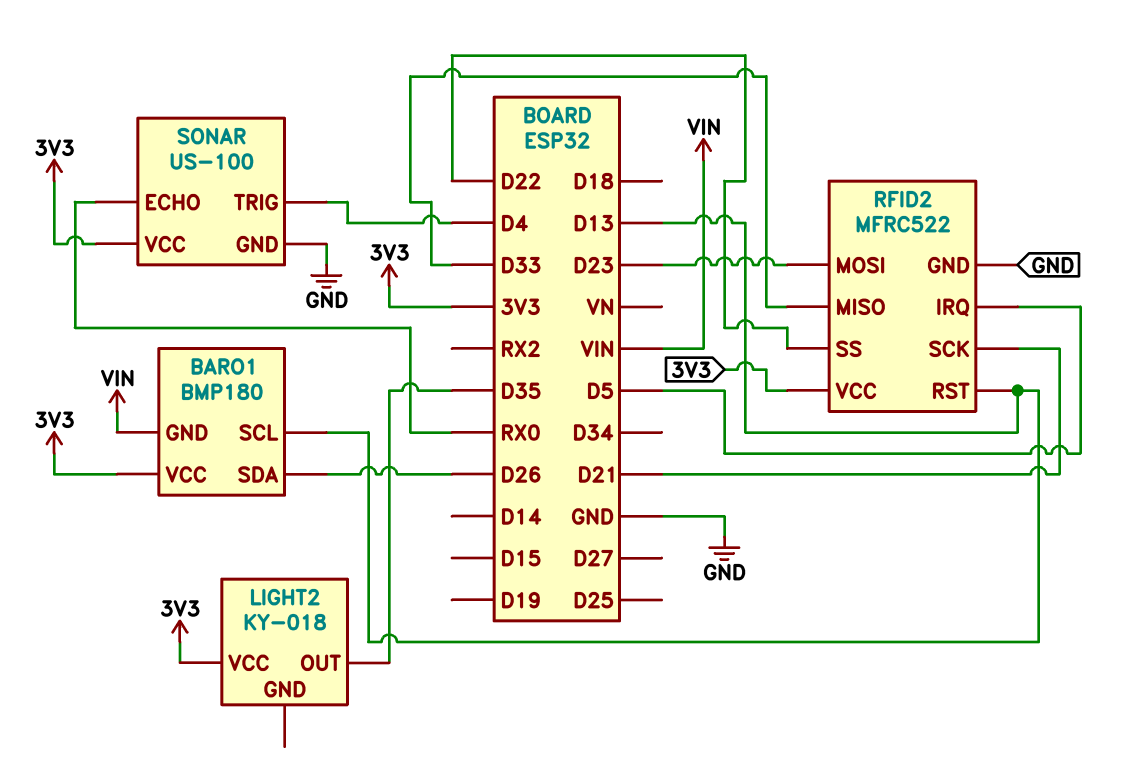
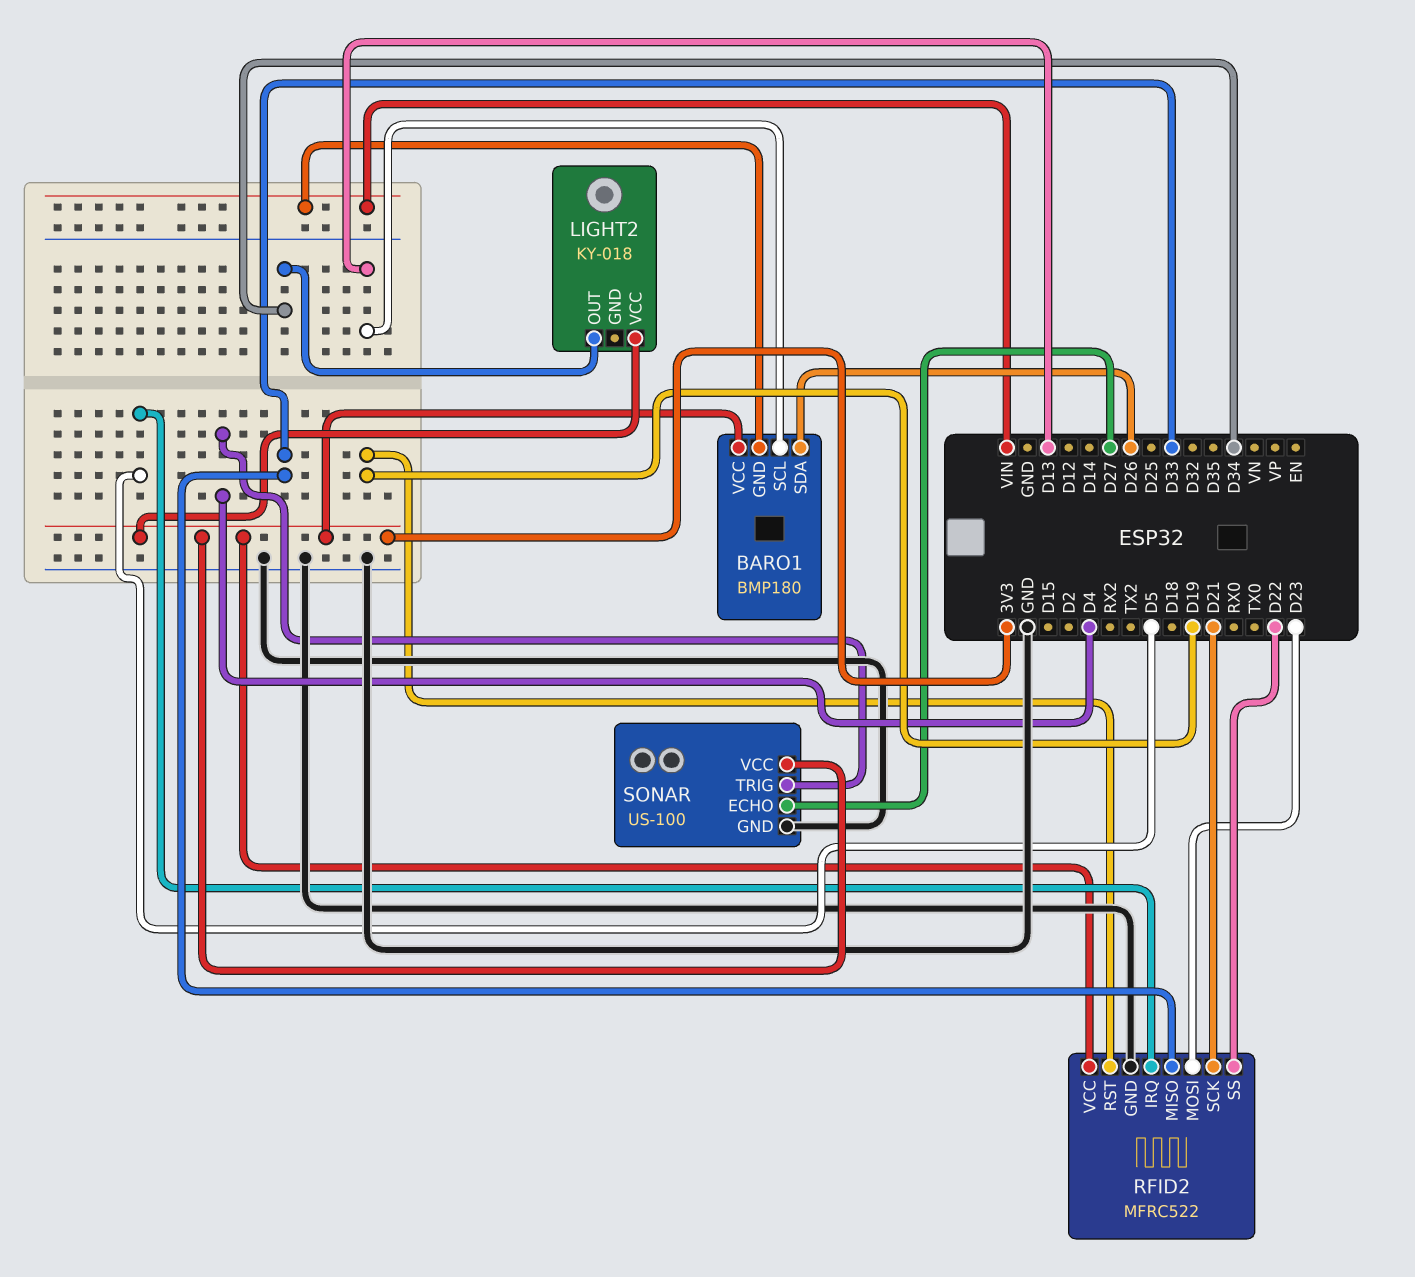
LIGHT2 pin OUT: D35 -> D34
RFID2 pin RST: D13 -> D19
SONAR pin ECHO: RX0 -> D27

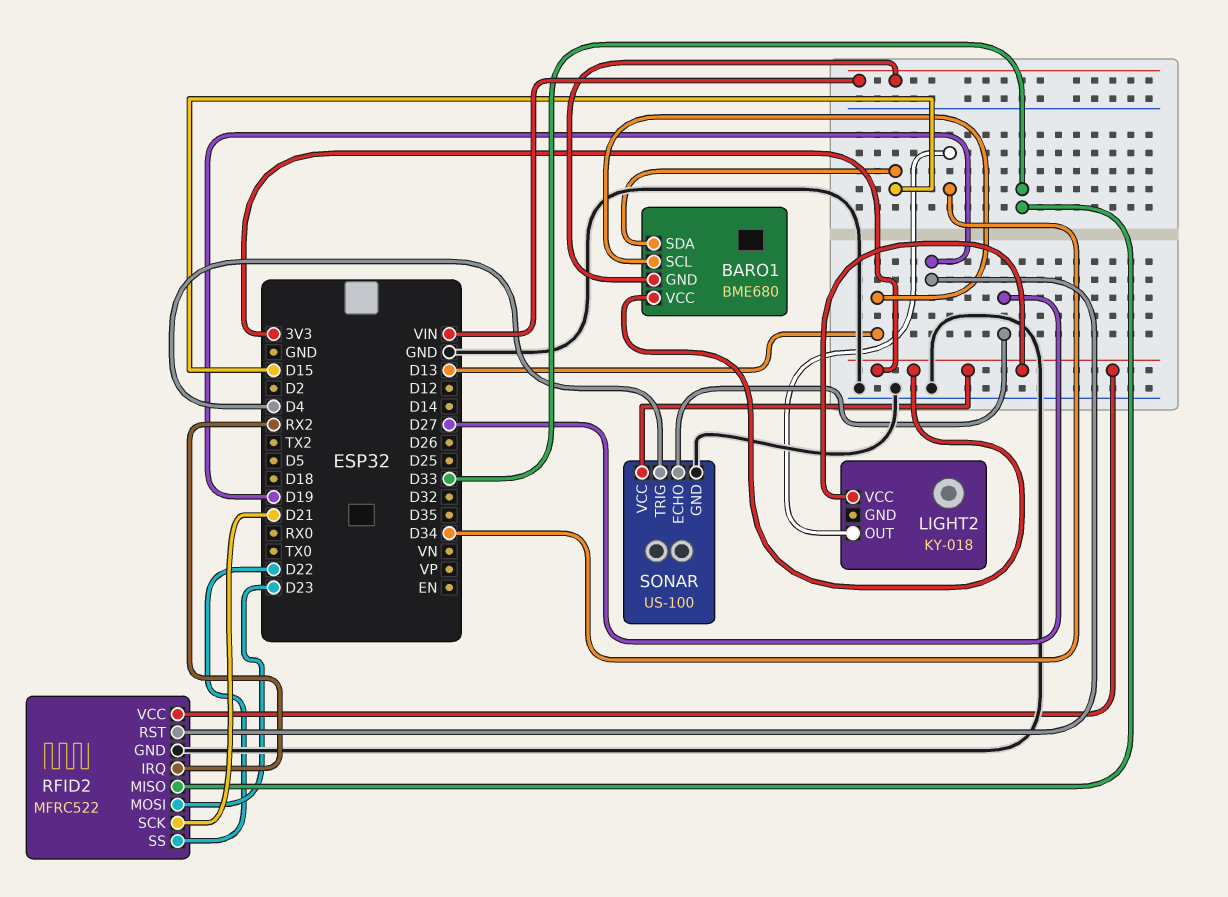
BARO1: BMP180 -> BME680
BARO1 pin SDA: D26 -> D15
RFID2 pin IRQ: D5 -> RX2

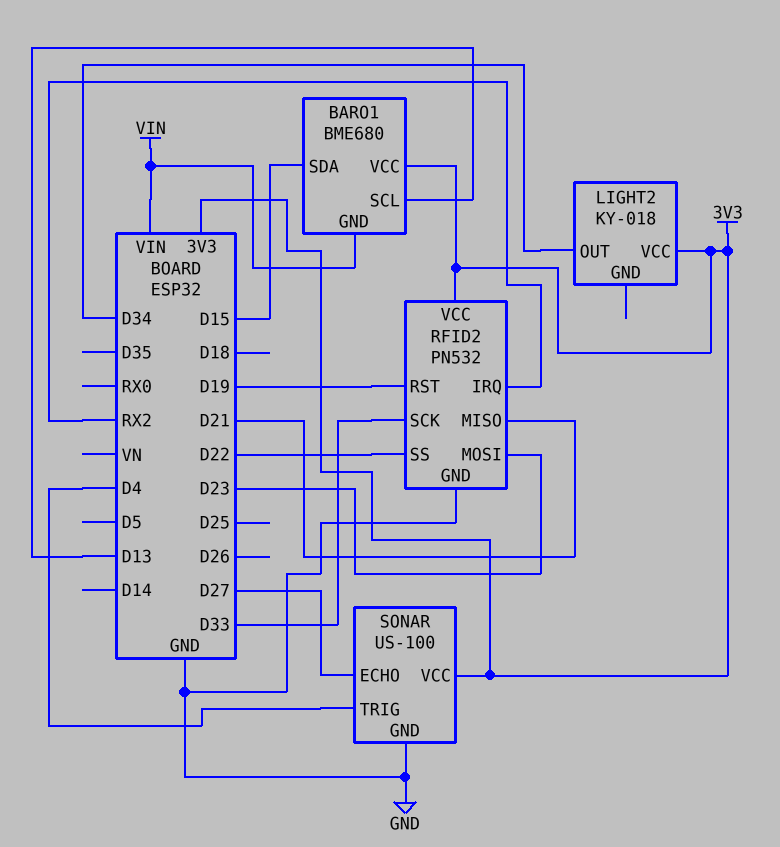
RFID2: MFRC522 -> PN532
RFID2 pin MISO: D33 -> D21
RFID2 pin SCK: D21 -> D33

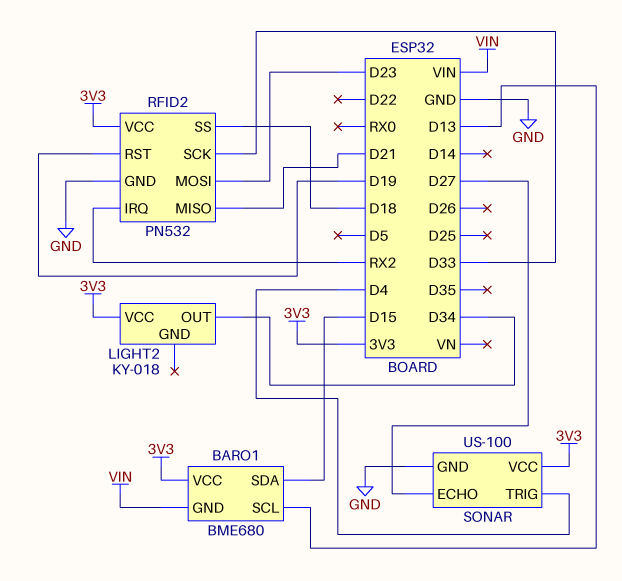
RFID2 pin SS: D22 -> D18

